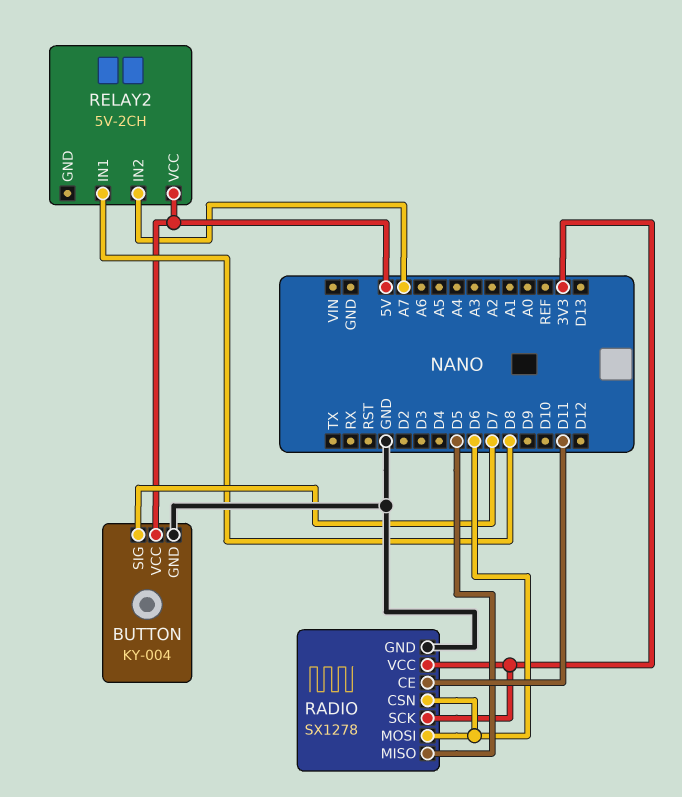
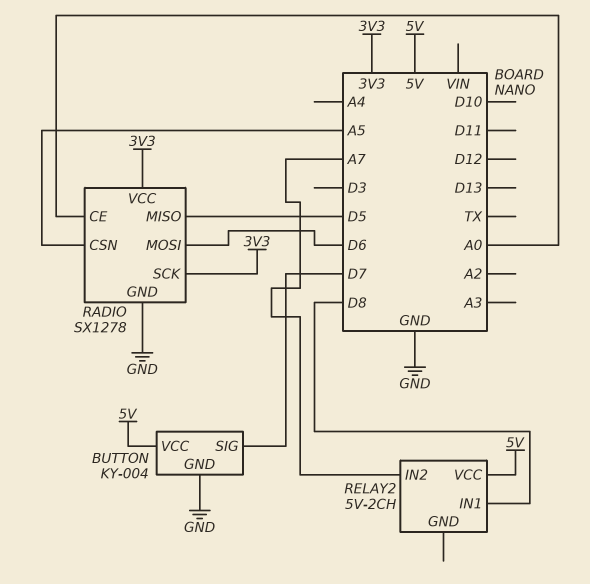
RADIO pin CE: D11 -> A0
RADIO pin CSN: D6 -> A5

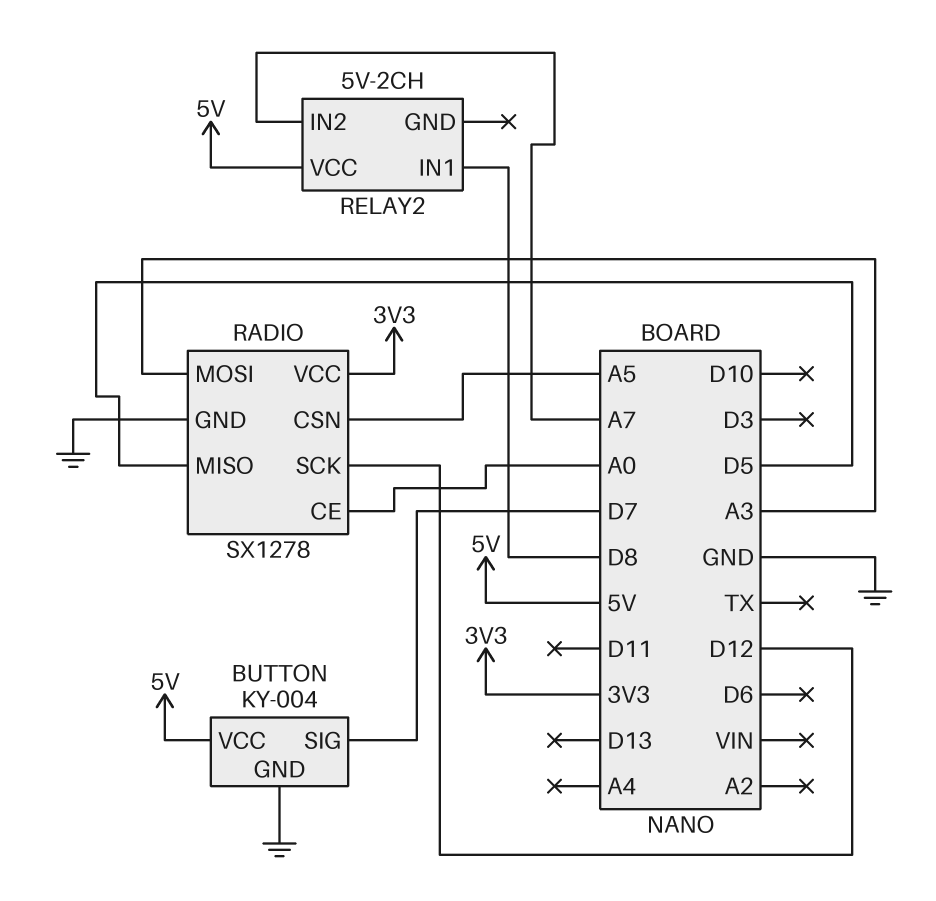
RADIO pin MOSI: D6 -> A3
RADIO pin SCK: 3V3 -> D12

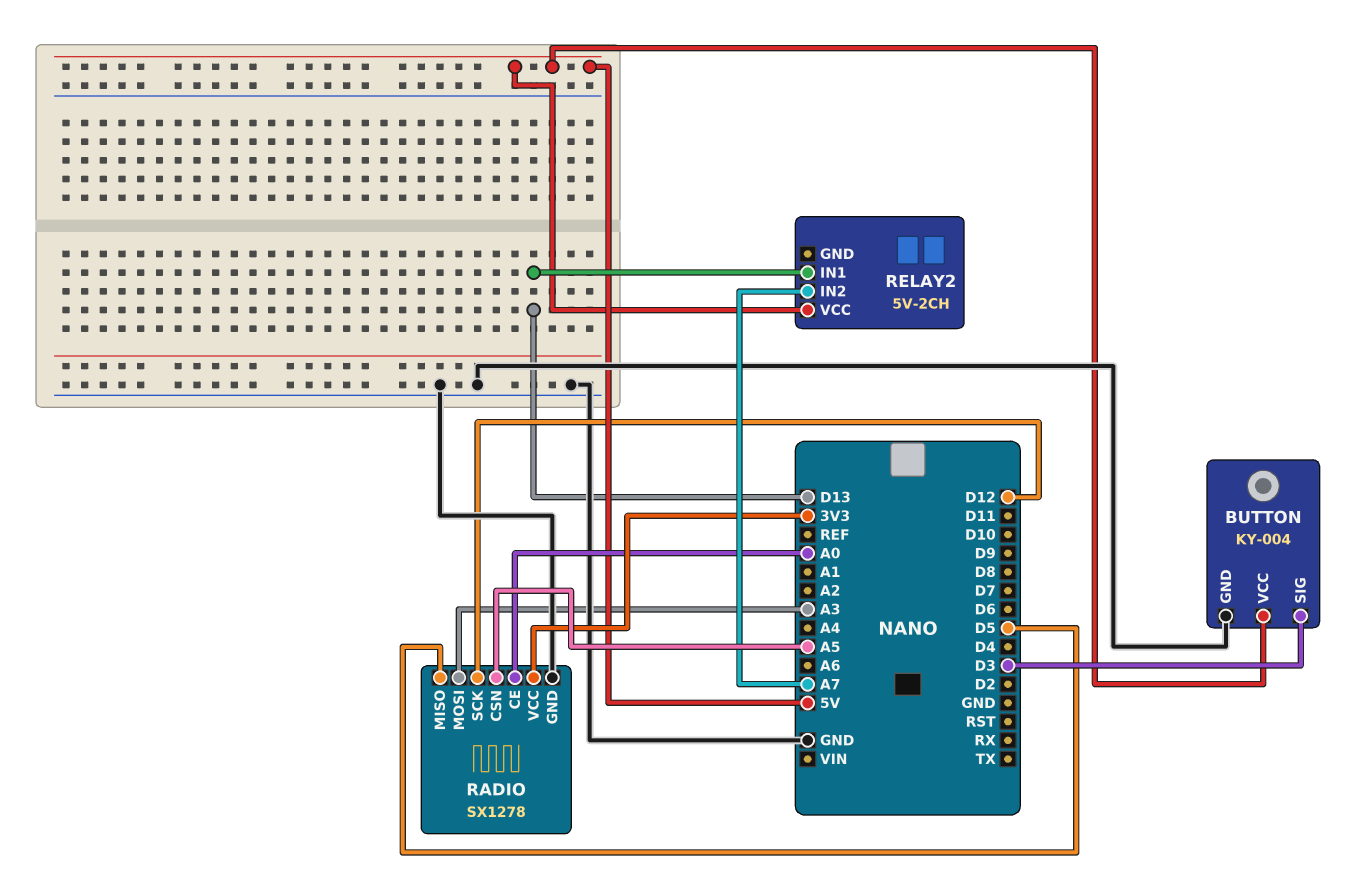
BUTTON pin SIG: D7 -> D3
RELAY2 pin IN1: D8 -> D13

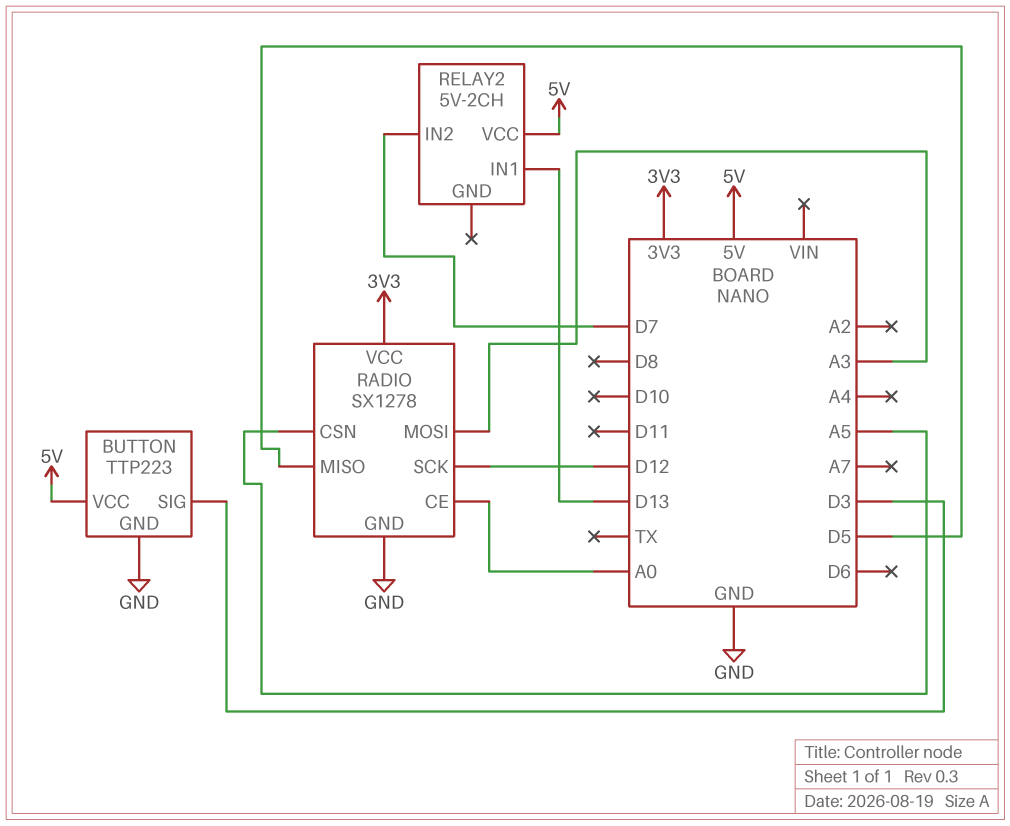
BUTTON: KY-004 -> TTP223
RELAY2 pin IN2: A7 -> D7

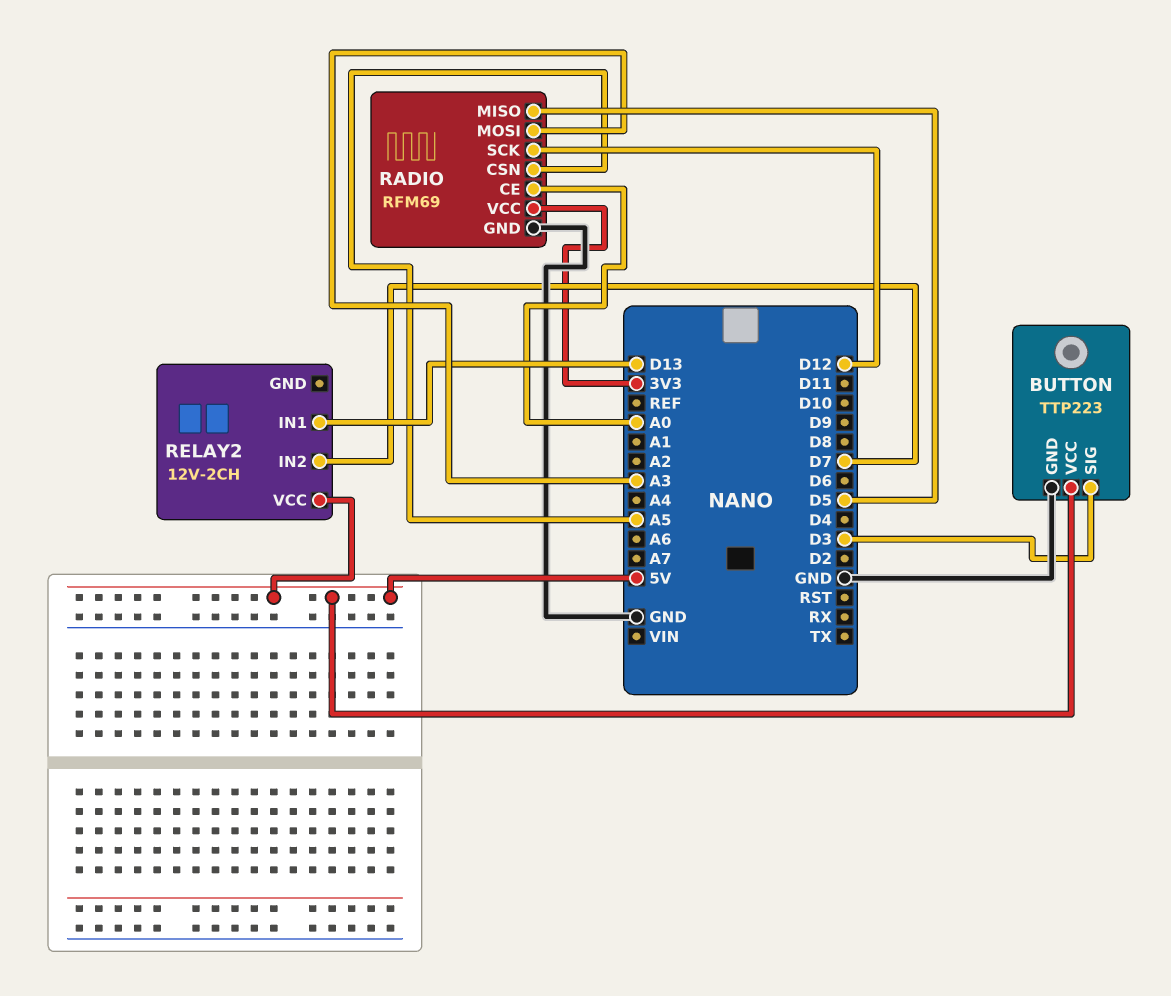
RADIO: SX1278 -> RFM69
RELAY2: 5V-2CH -> 12V-2CH

